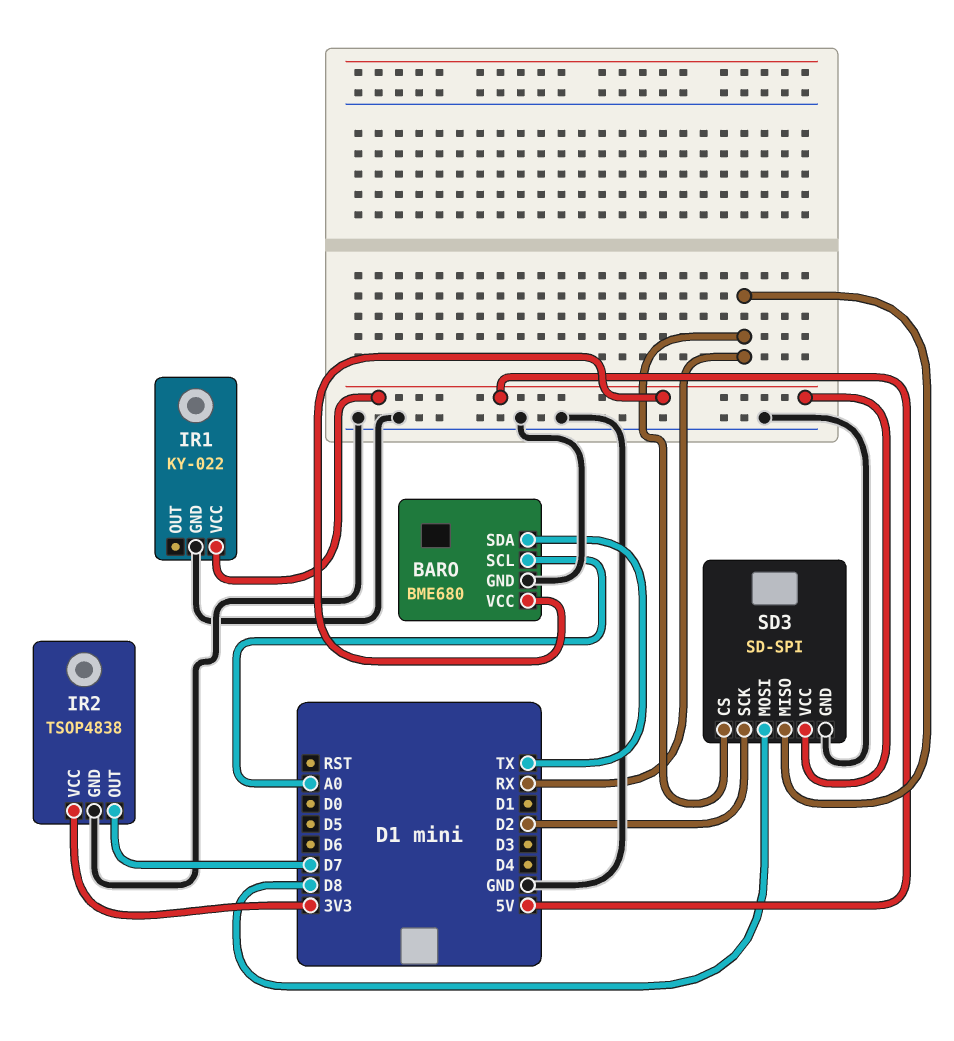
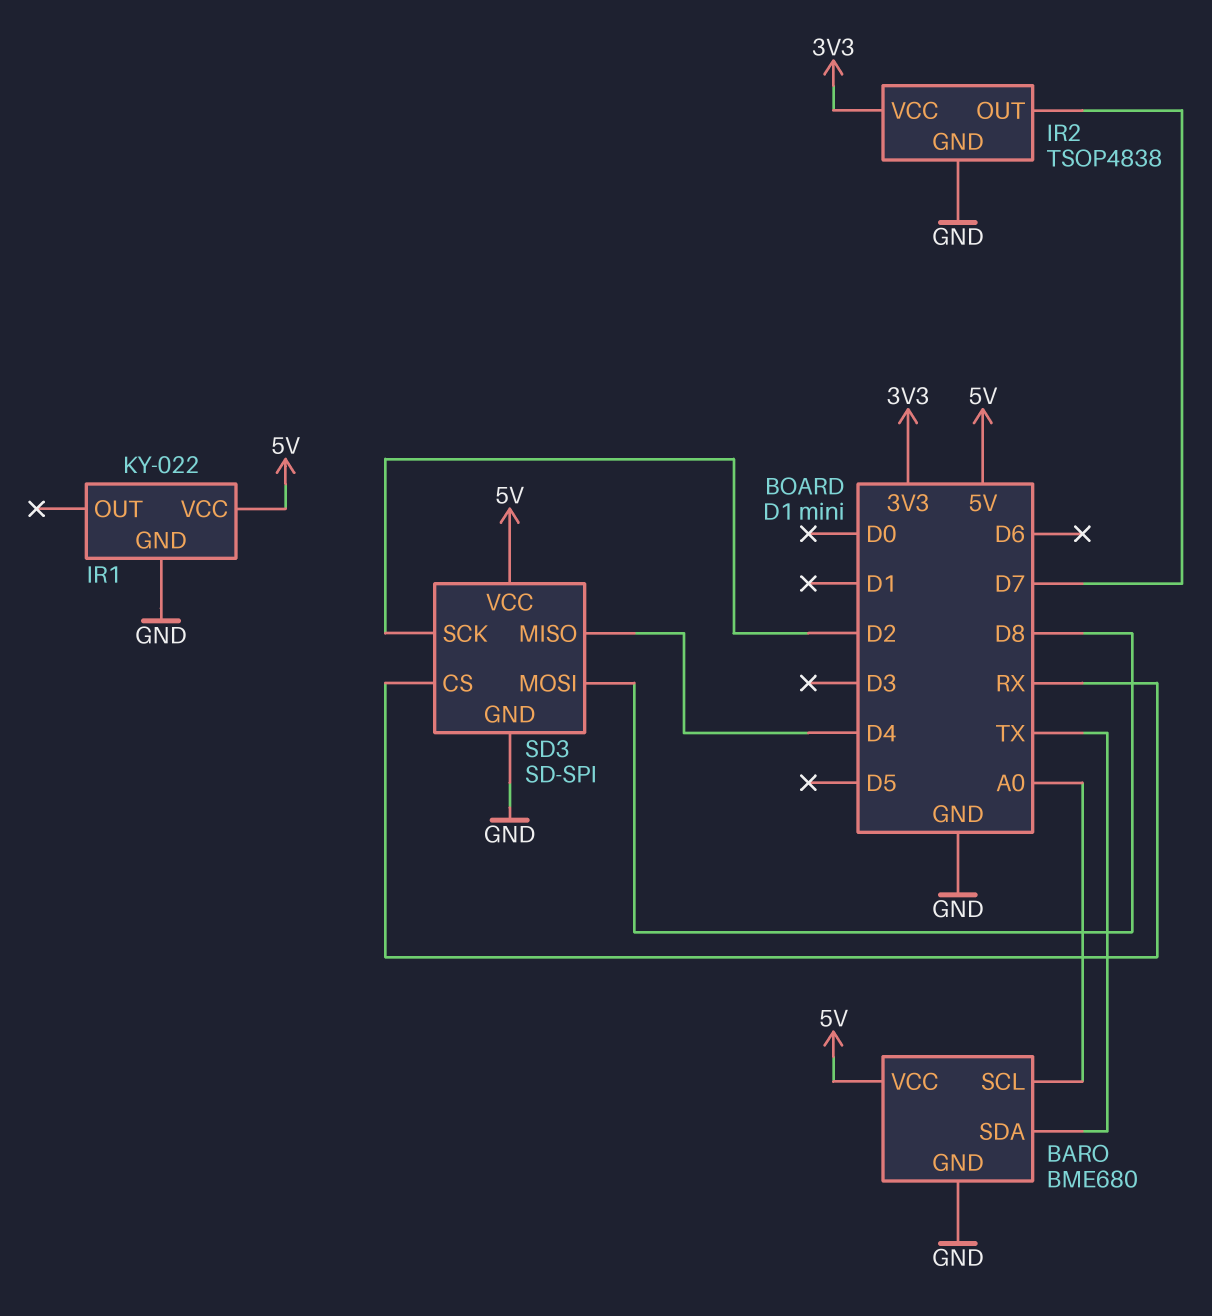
SD3 pin MISO: RX -> D4

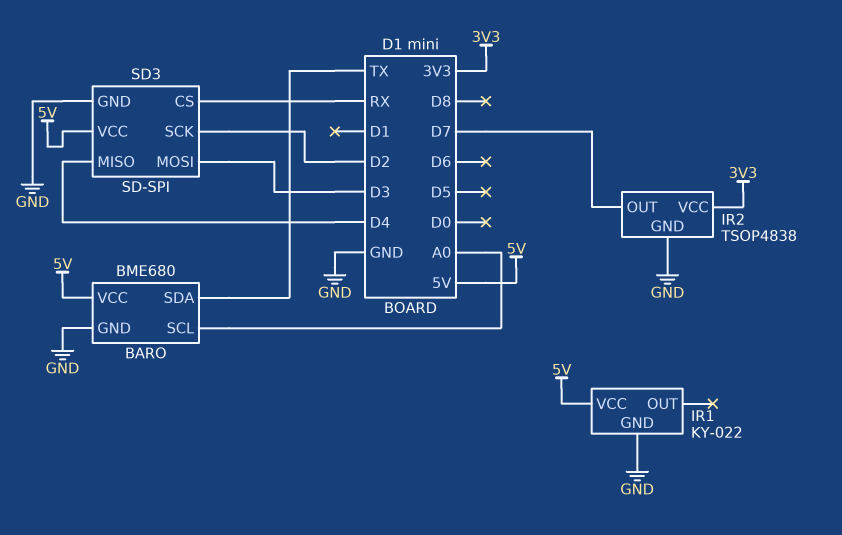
SD3 pin MOSI: D8 -> D3

